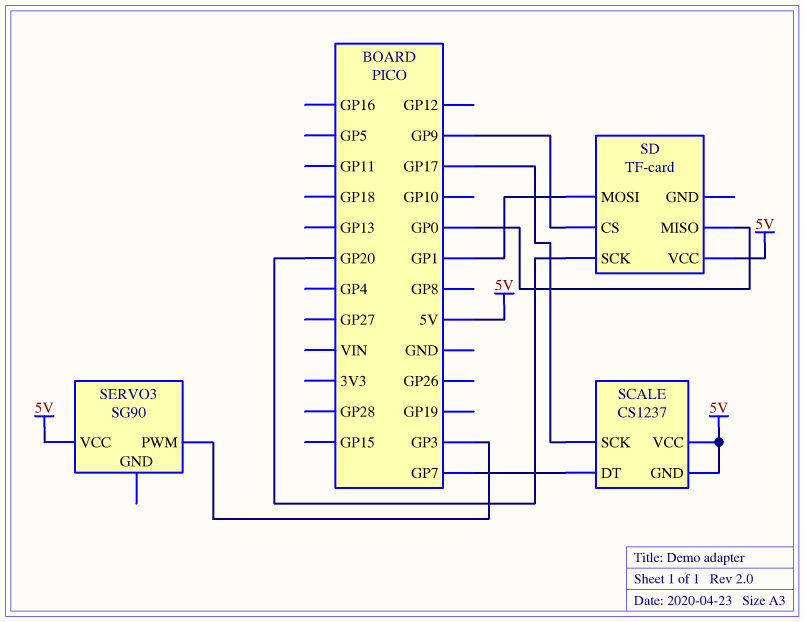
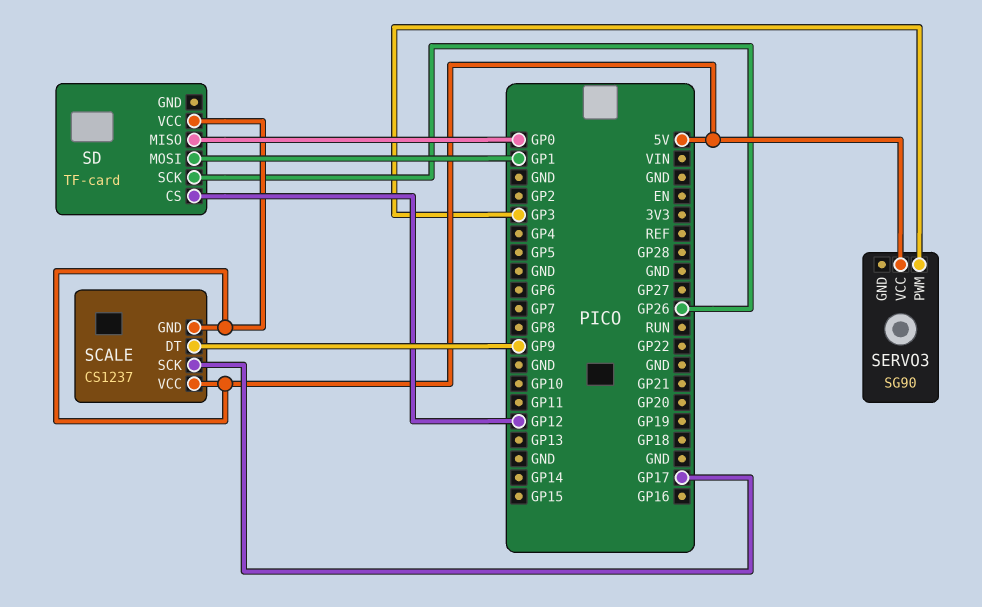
SCALE pin DT: GP7 -> GP9
SD pin CS: GP9 -> GP12
SD pin SCK: GP20 -> GP26

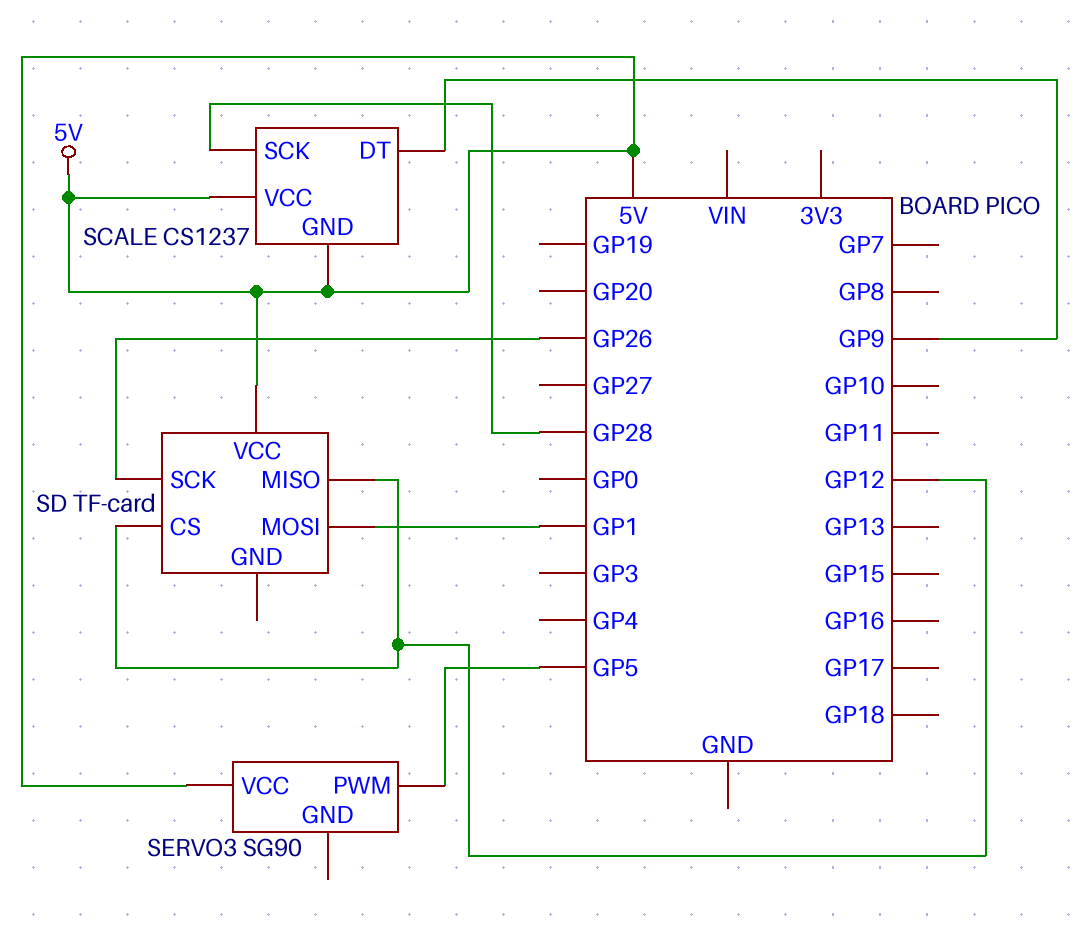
SCALE pin SCK: GP17 -> GP28
SD pin MISO: GP0 -> GP12
SERVO3 pin PWM: GP3 -> GP5

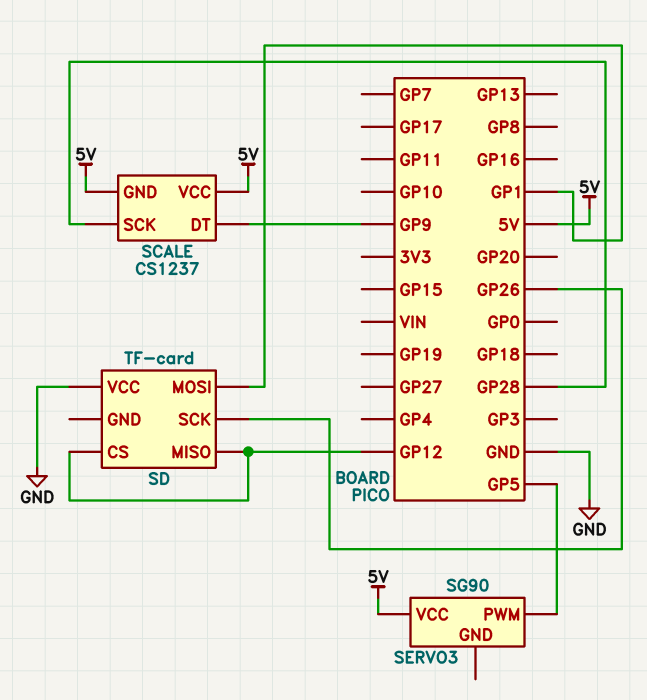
SD pin VCC: 5V -> GND

